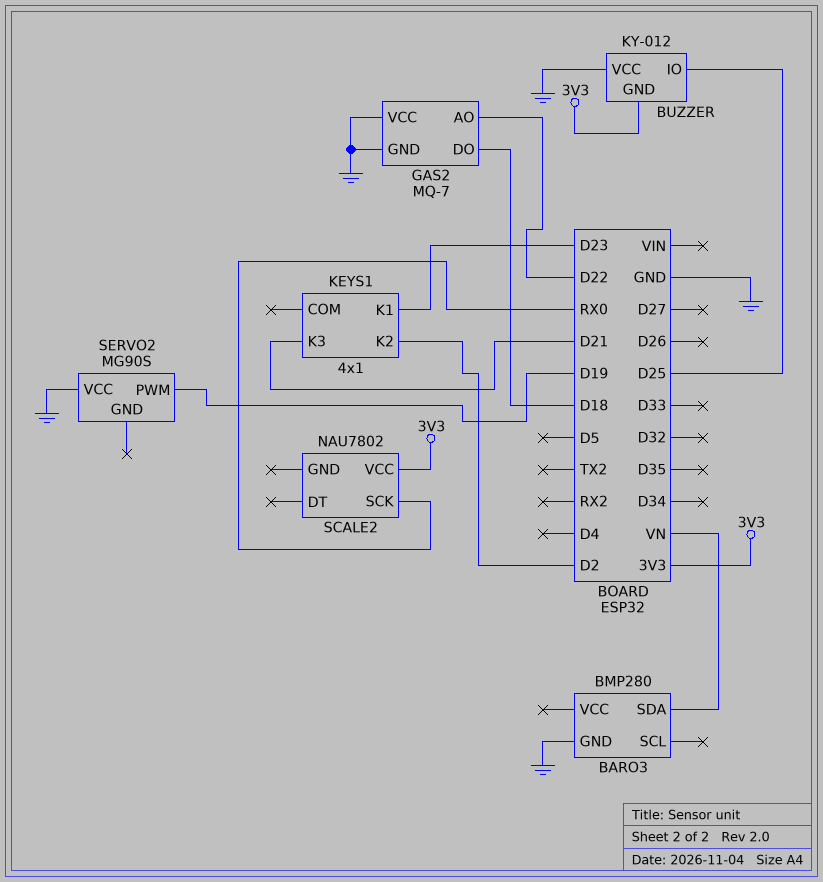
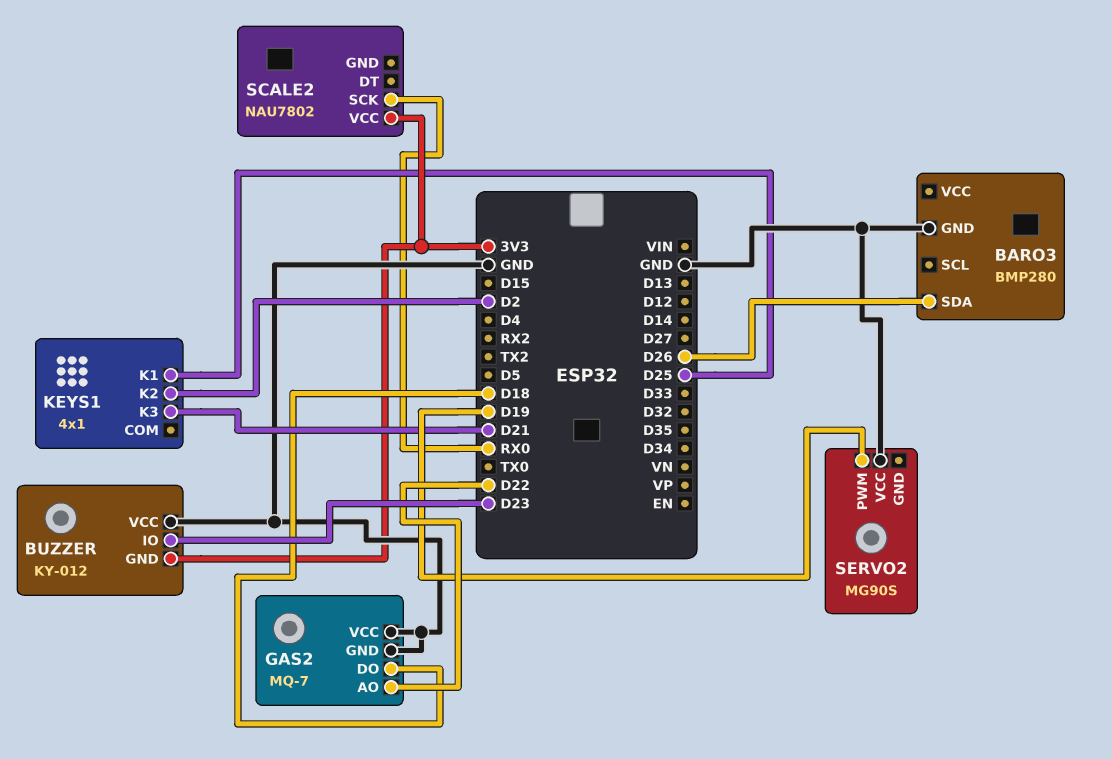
BARO3 pin SDA: VN -> D26
BUZZER pin IO: D25 -> D23
KEYS1 pin K1: D23 -> D25

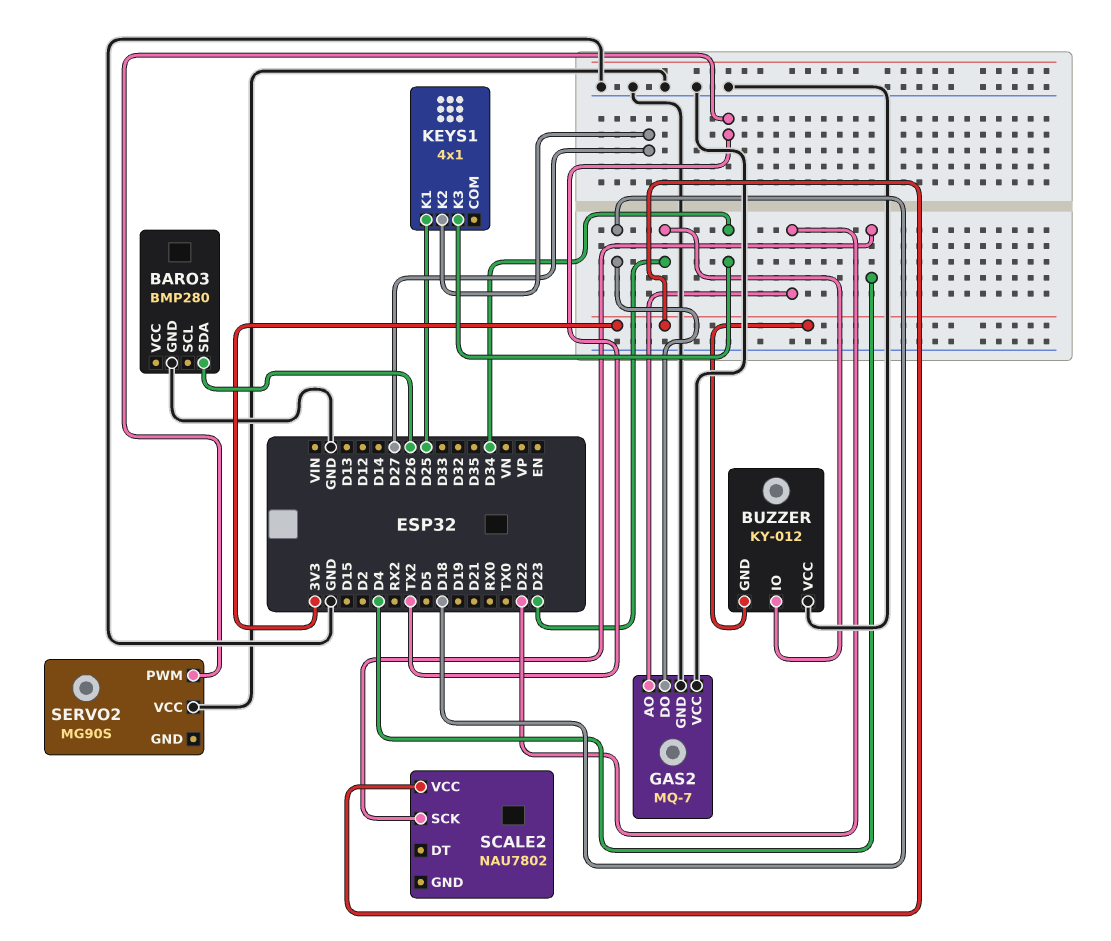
KEYS1 pin K2: D2 -> D27
KEYS1 pin K3: D21 -> D34
SCALE2 pin SCK: RX0 -> D4
SERVO2 pin PWM: D19 -> TX2

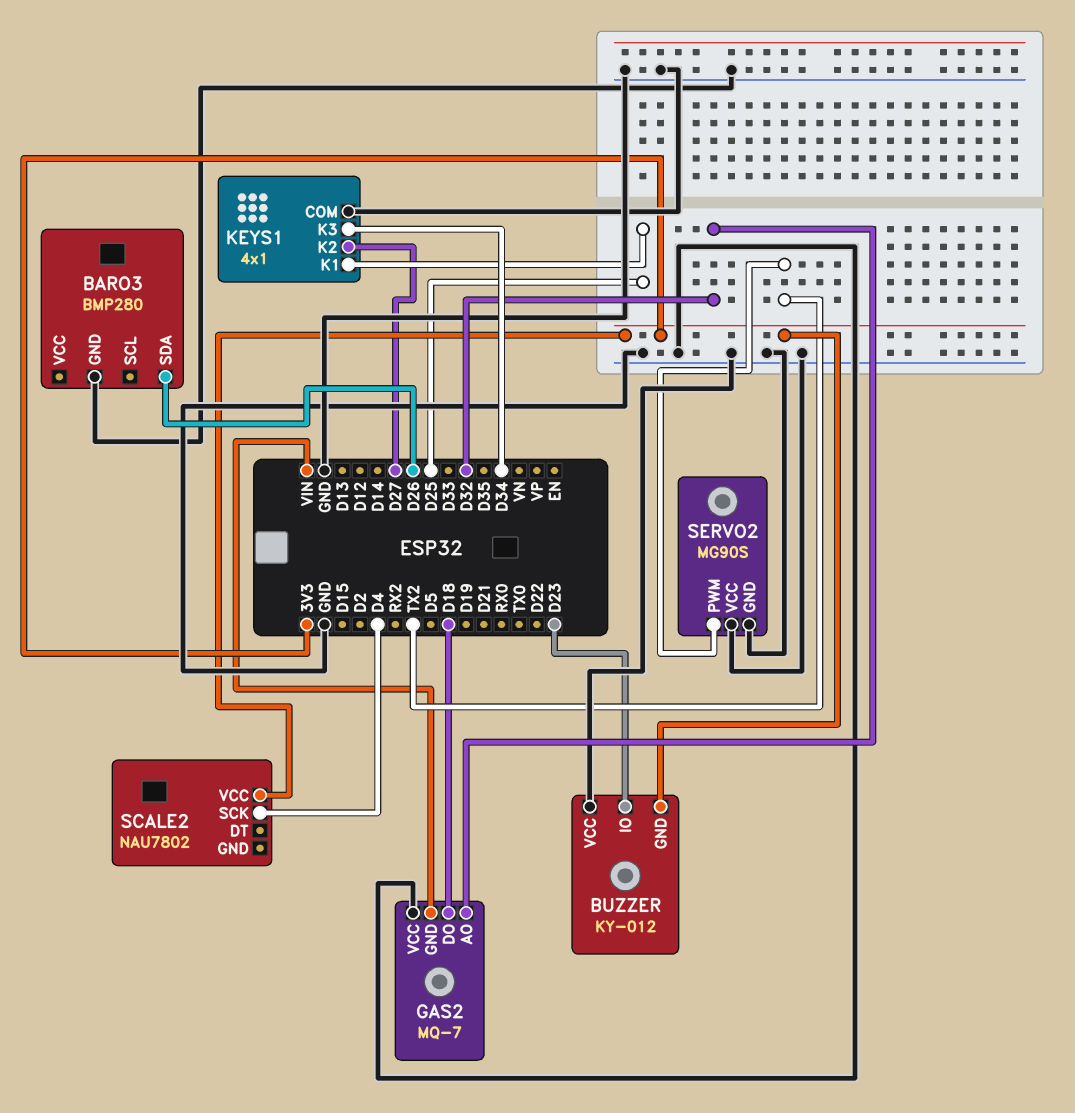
GAS2 pin AO: D22 -> D32
GAS2 pin GND: GND -> VIN
KEYS1 pin COM: none -> GND
SERVO2 pin GND: none -> GND

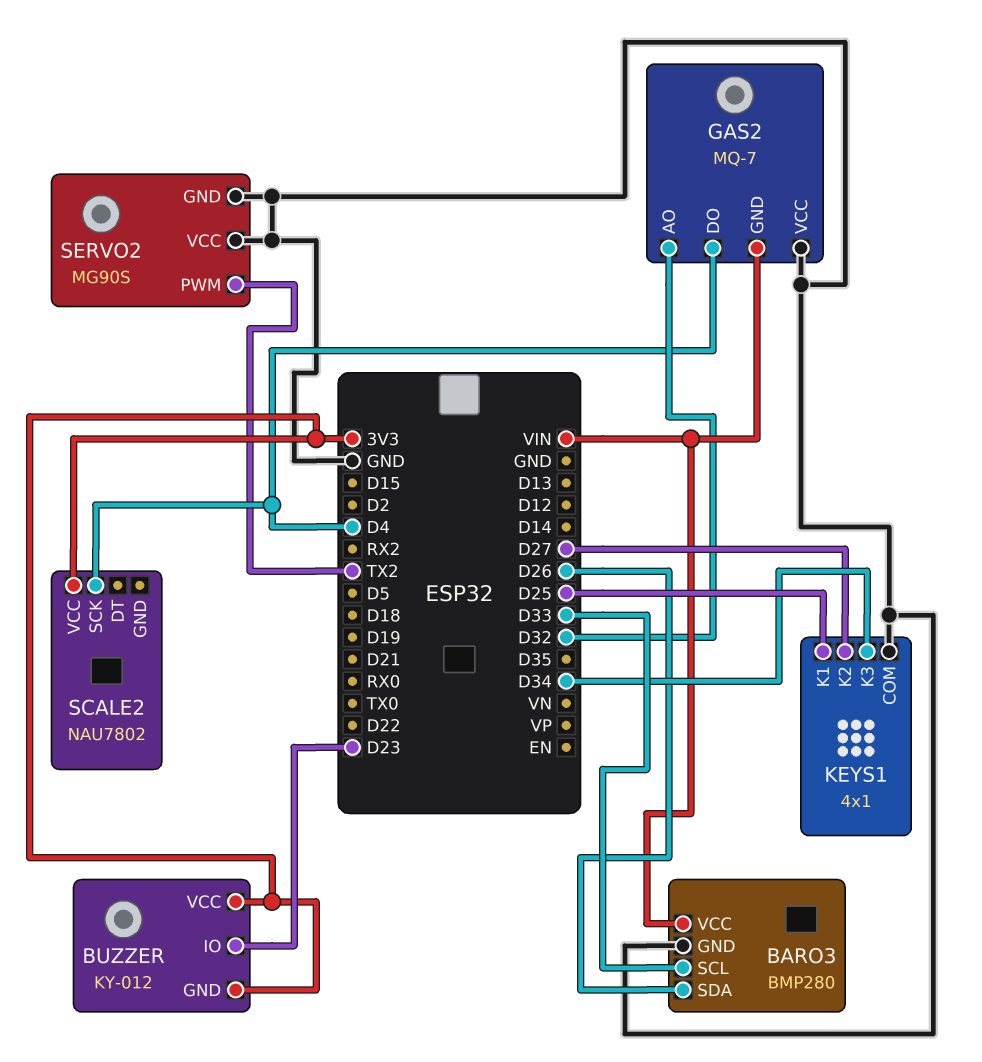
BARO3 pin SCL: none -> D33
BARO3 pin VCC: none -> VIN
BUZZER pin VCC: GND -> 3V3
GAS2 pin DO: D18 -> D4

